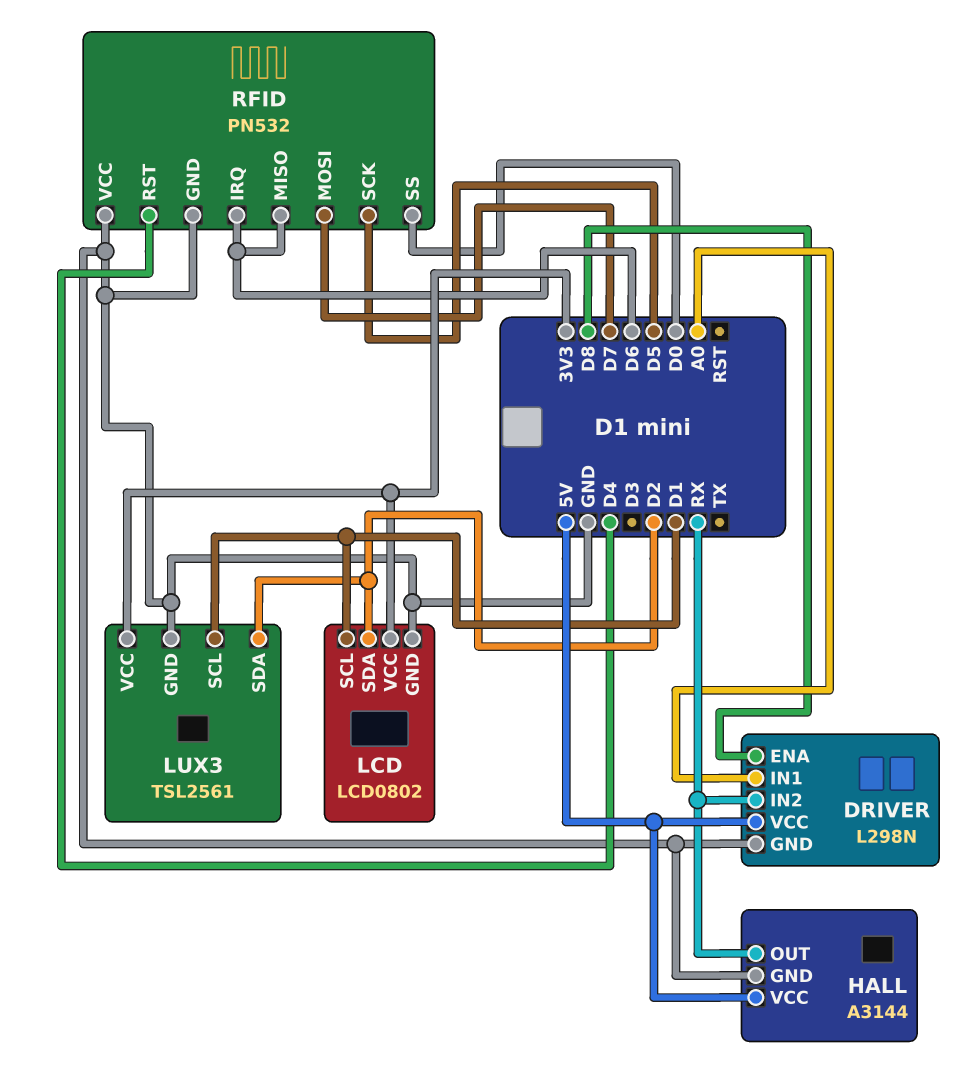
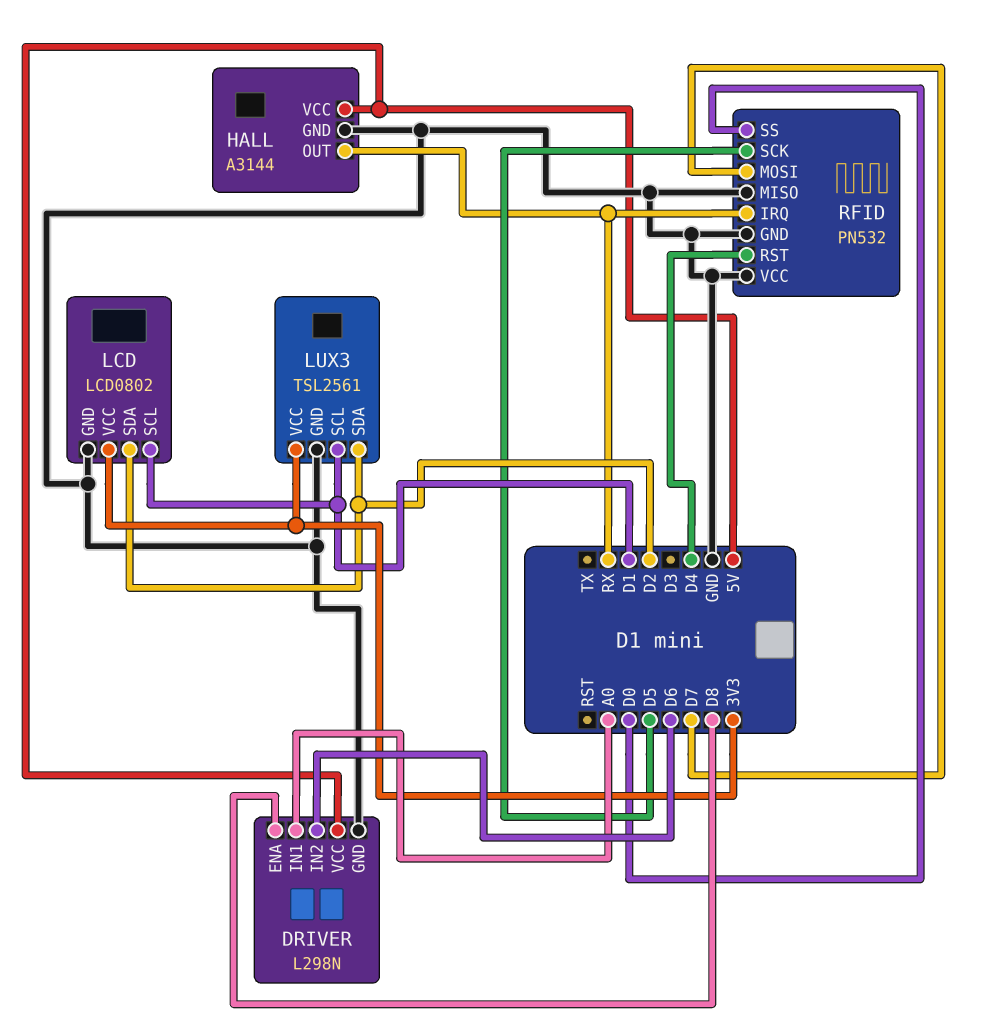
DRIVER pin IN2: RX -> D6
RFID pin IRQ: D6 -> RX
RFID pin MISO: D6 -> GND

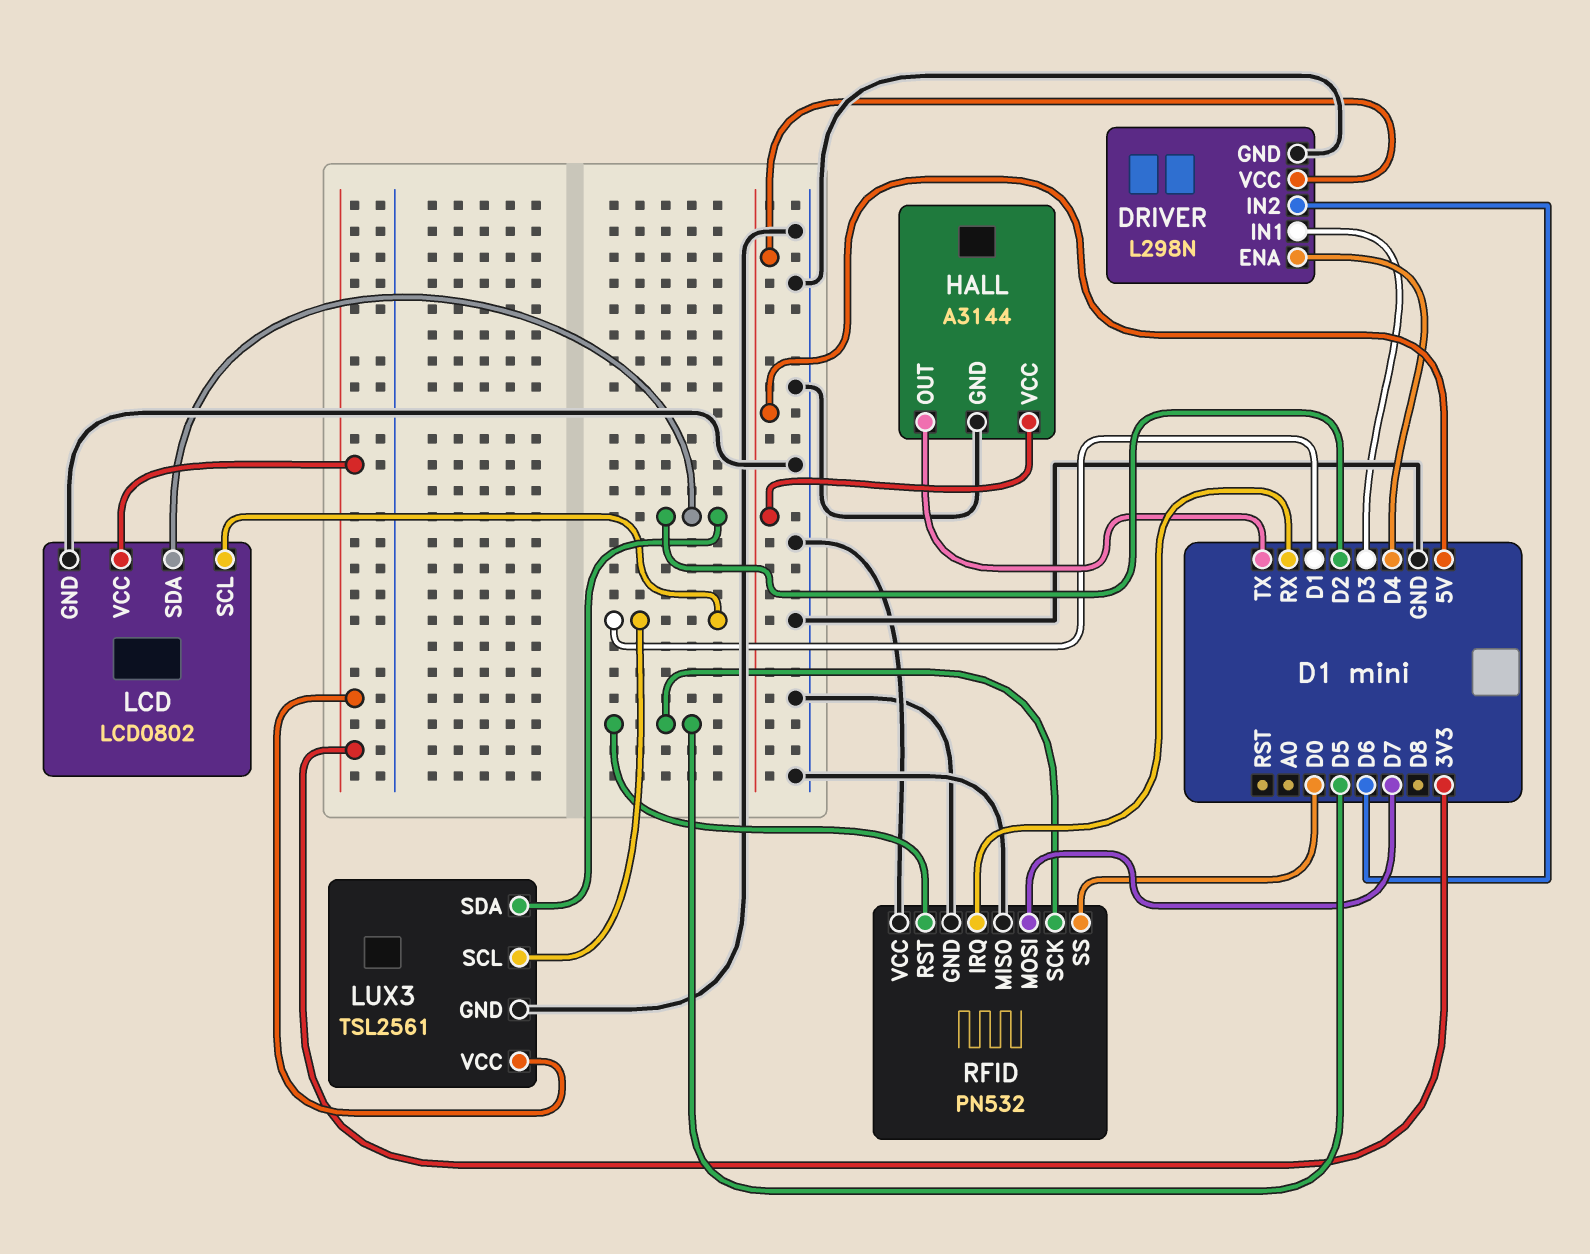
DRIVER pin ENA: D8 -> D4
DRIVER pin IN1: A0 -> D3
HALL pin OUT: RX -> TX
RFID pin RST: D4 -> D5

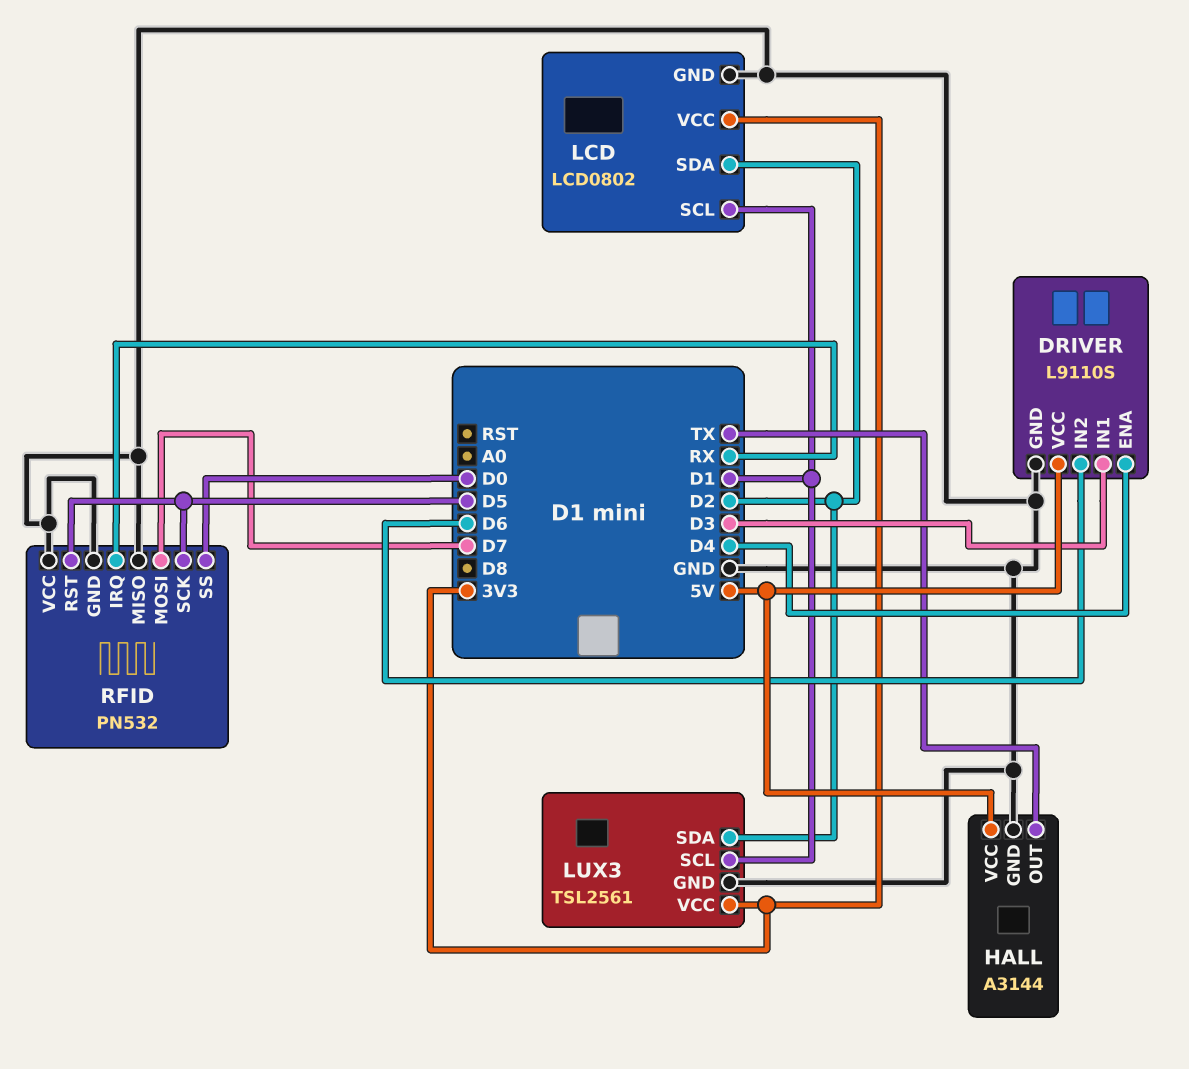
DRIVER: L298N -> L9110S

